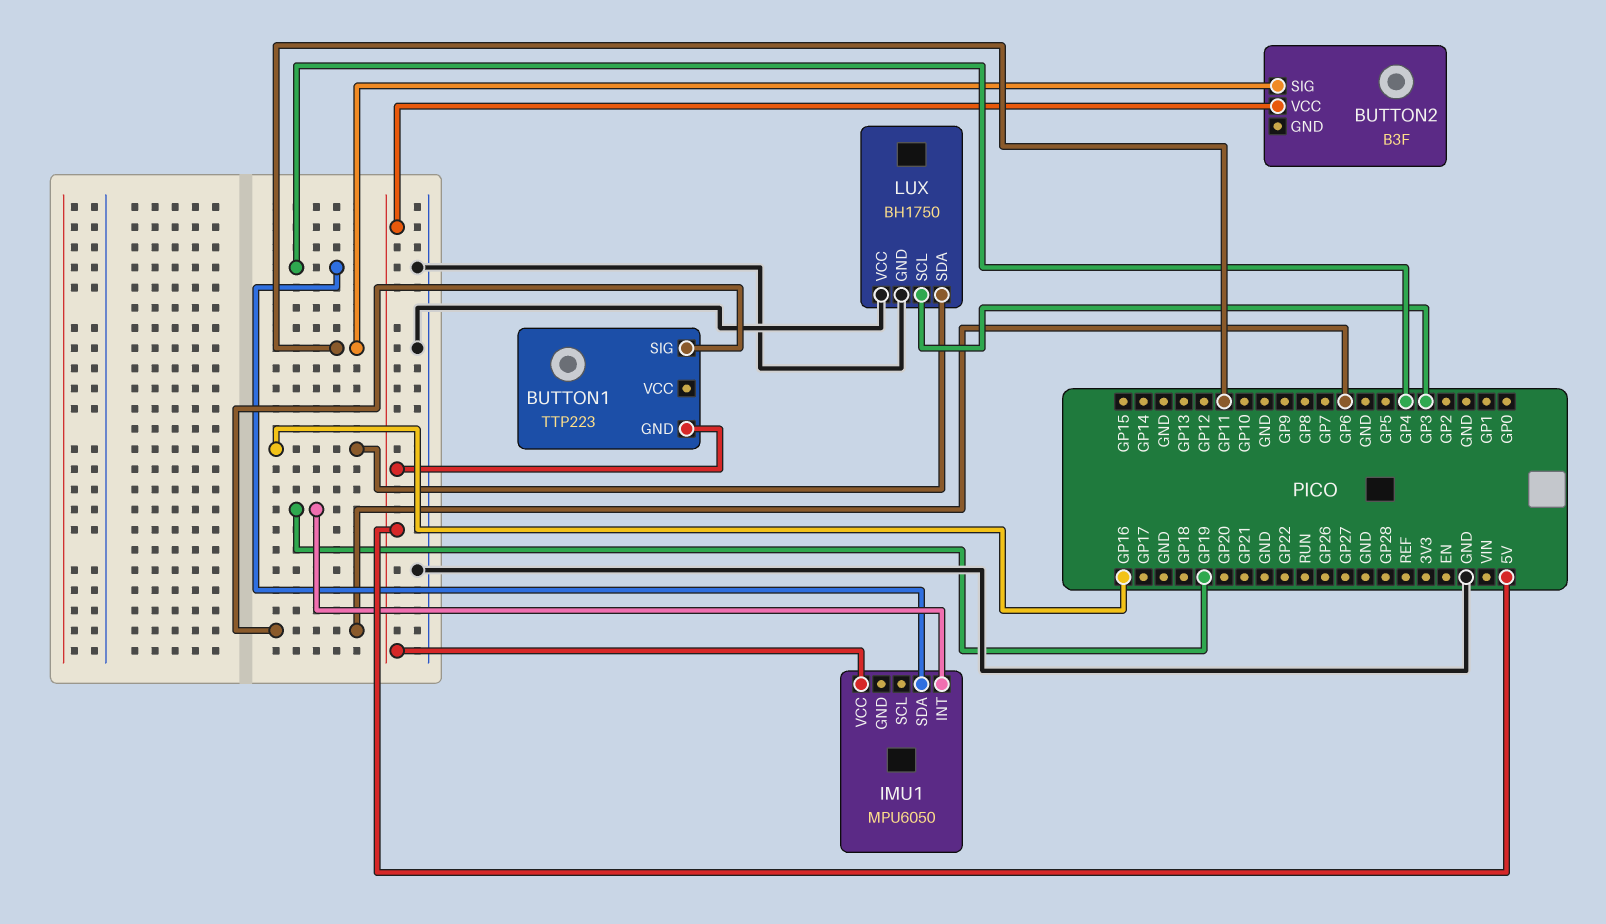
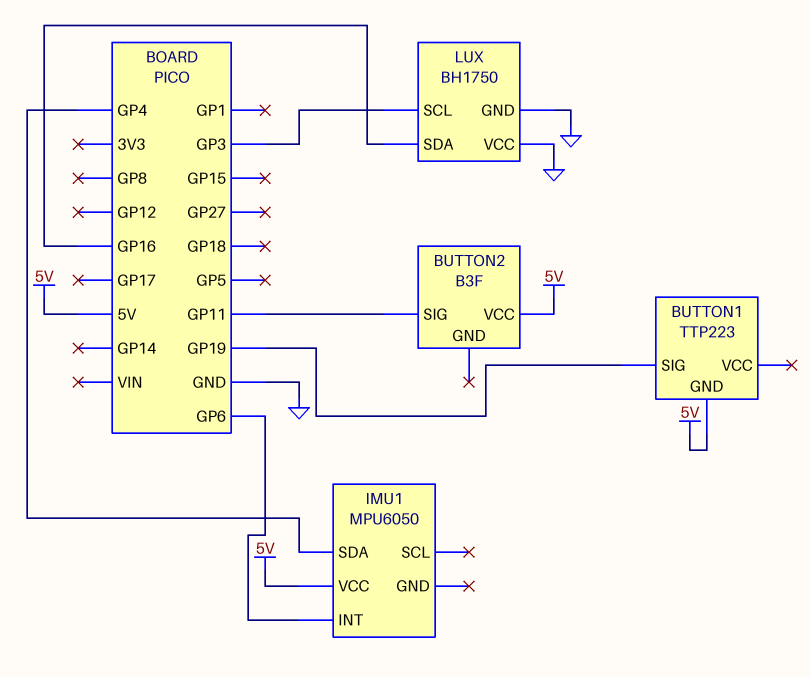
BUTTON1 pin SIG: GP6 -> GP19
IMU1 pin INT: GP19 -> GP6

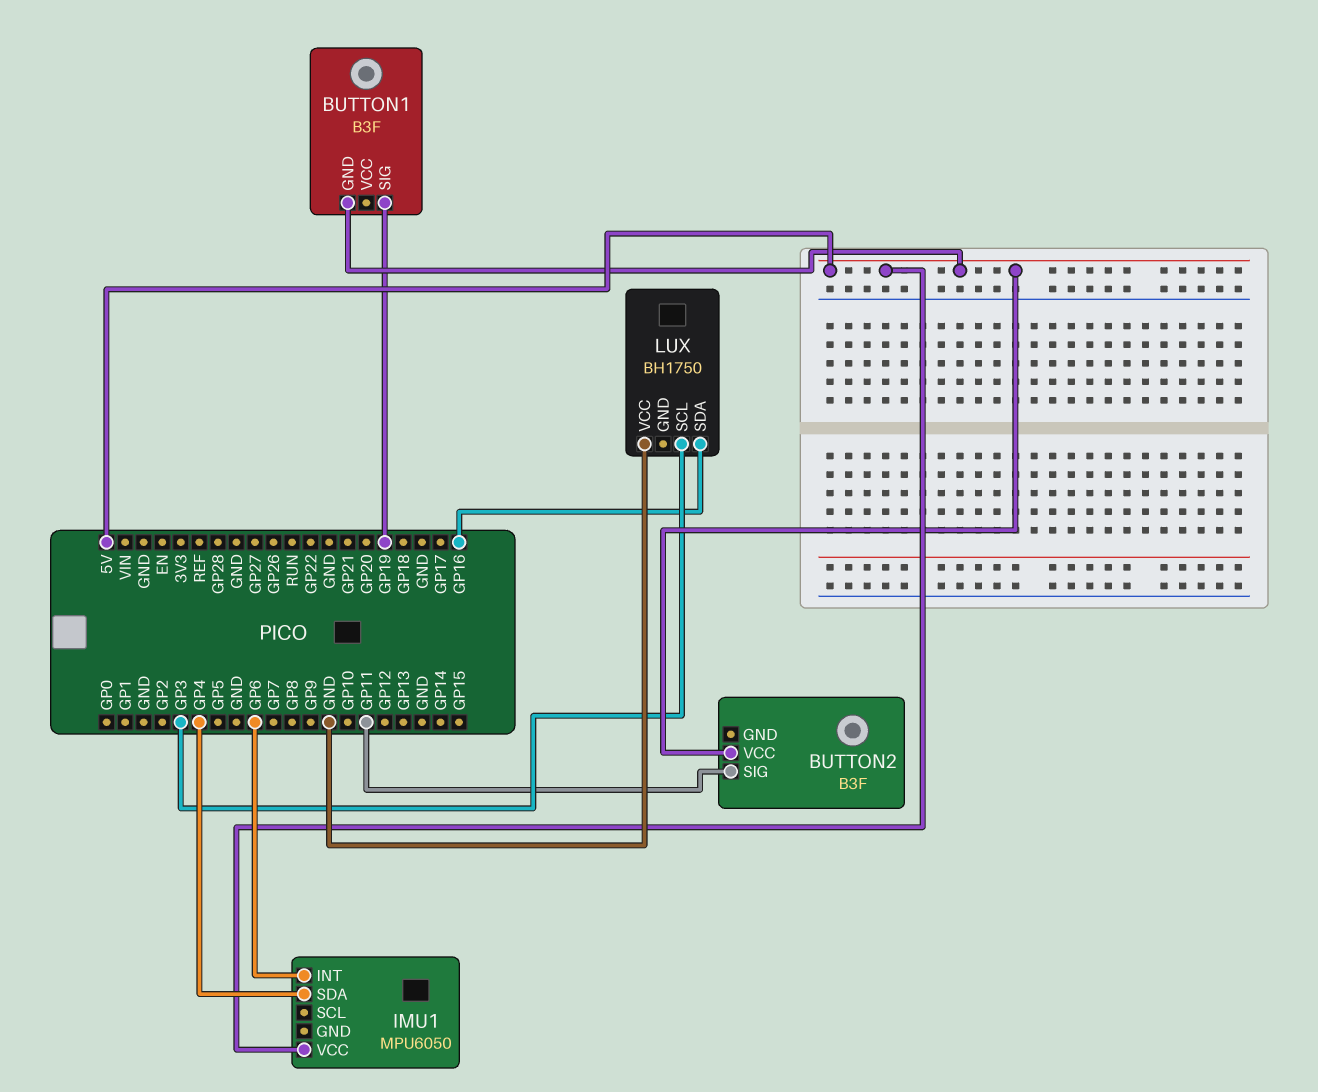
BUTTON1: TTP223 -> B3F
LUX pin GND: GND -> none

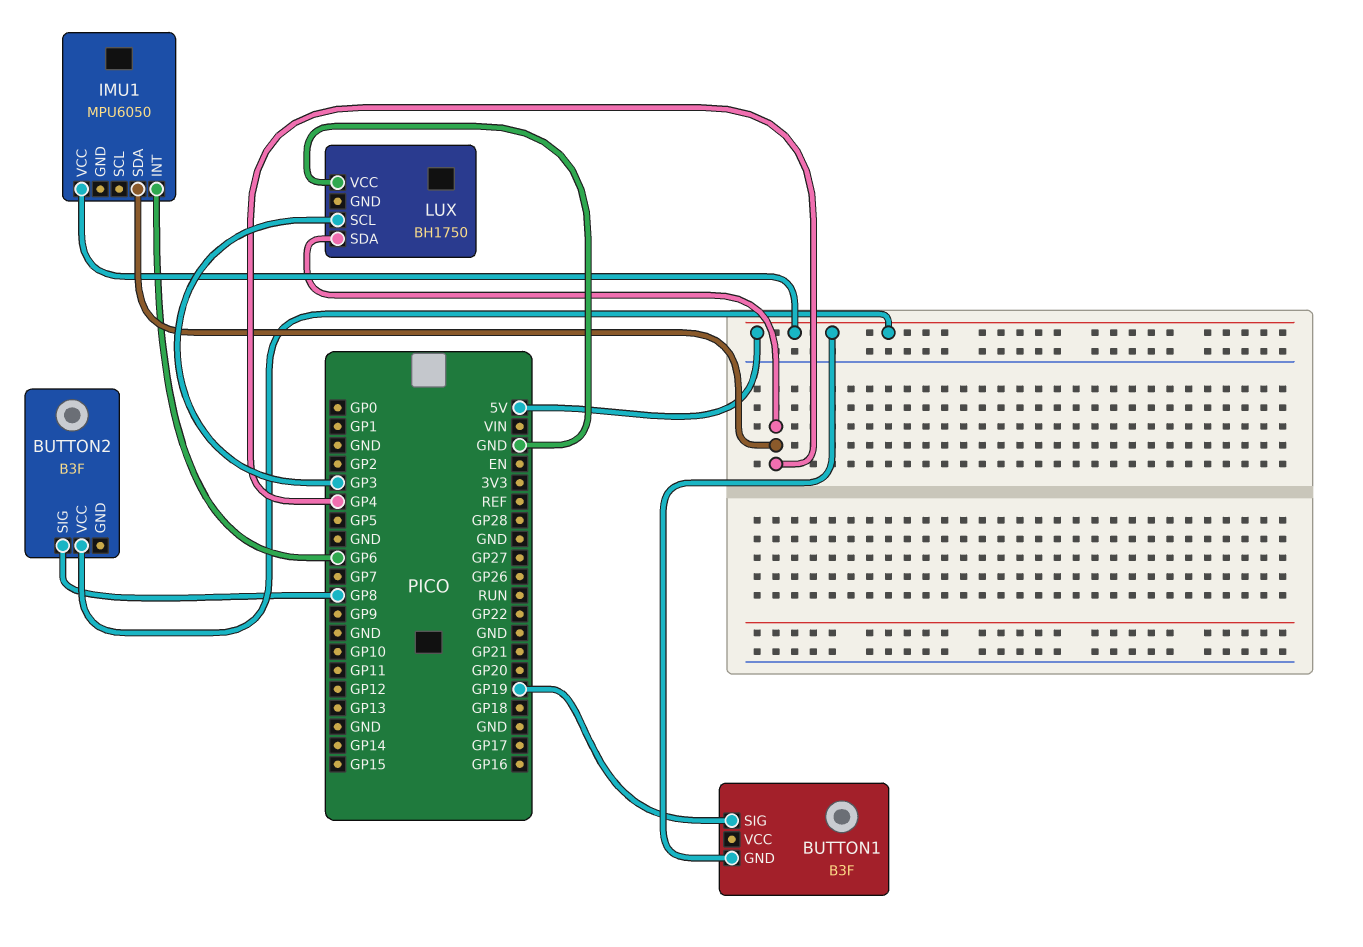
BUTTON2 pin SIG: GP11 -> GP8
LUX pin SDA: GP16 -> GP4

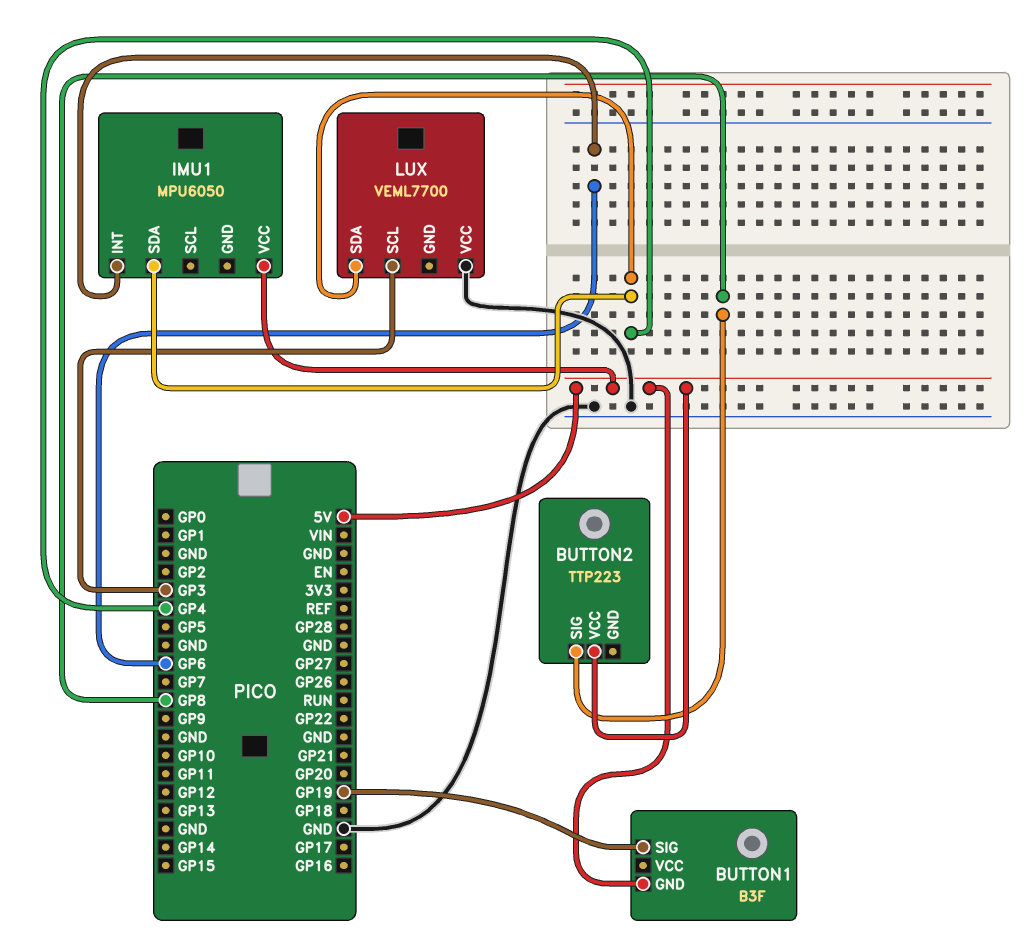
BUTTON2: B3F -> TTP223
LUX: BH1750 -> VEML7700

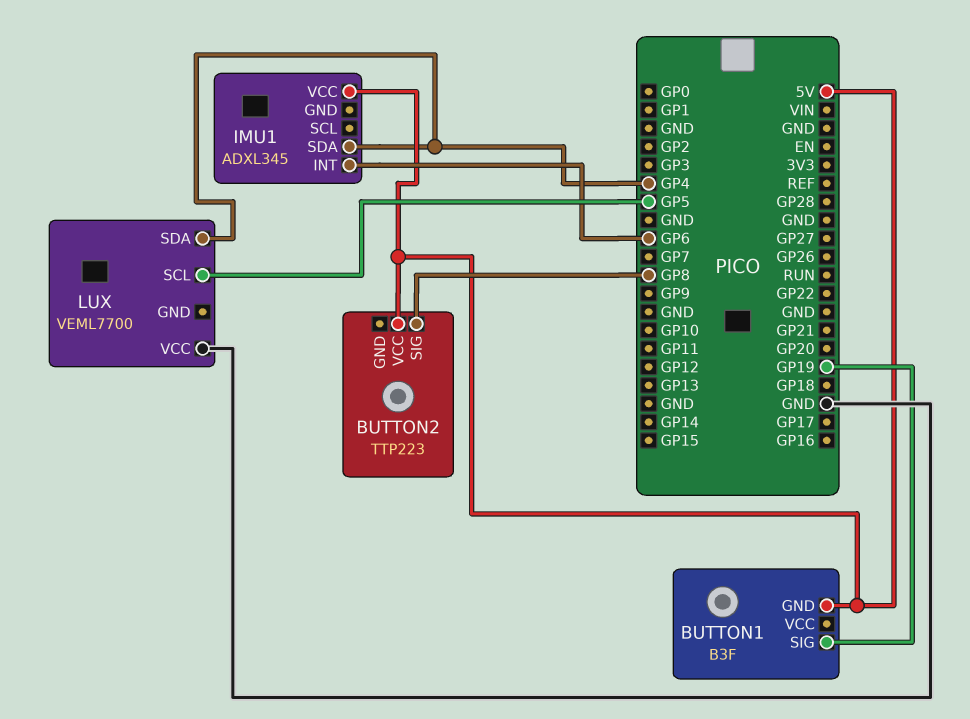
IMU1: MPU6050 -> ADXL345
LUX pin SCL: GP3 -> GP5

